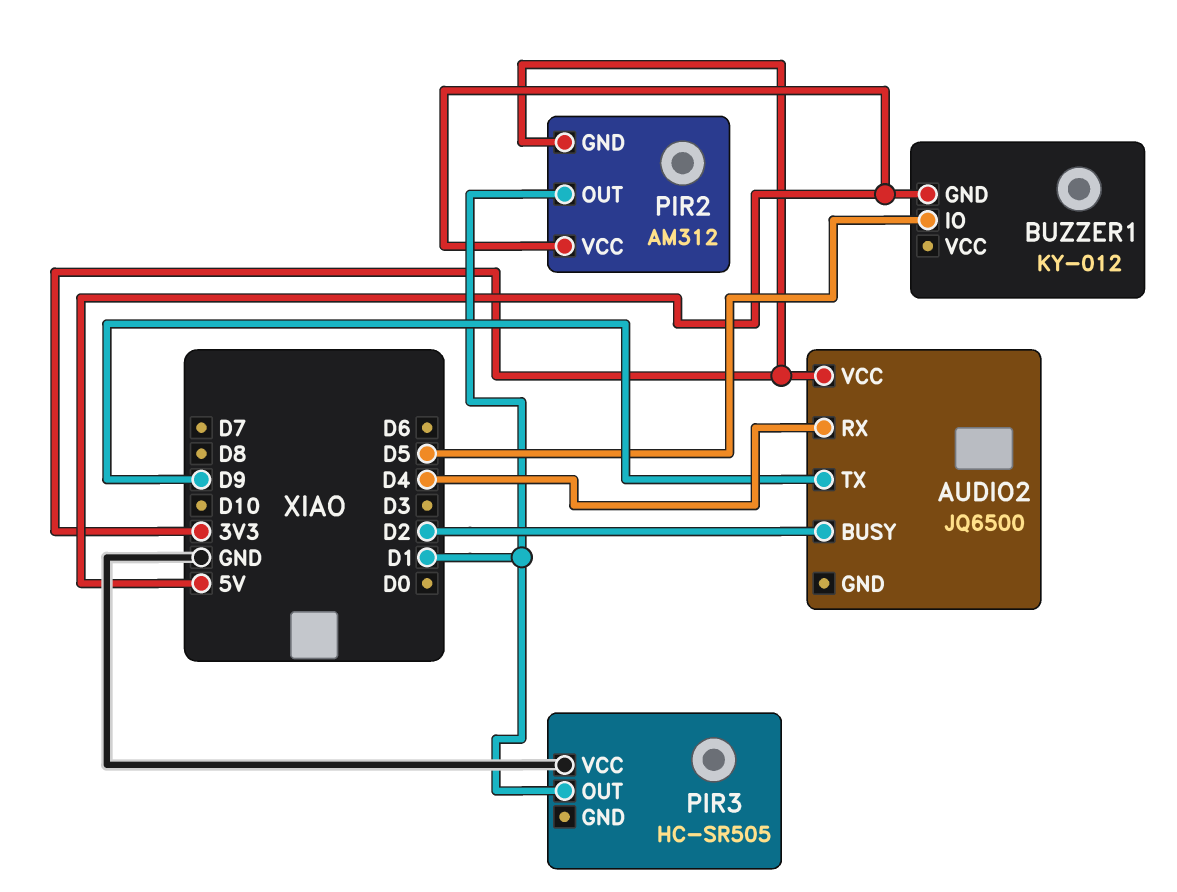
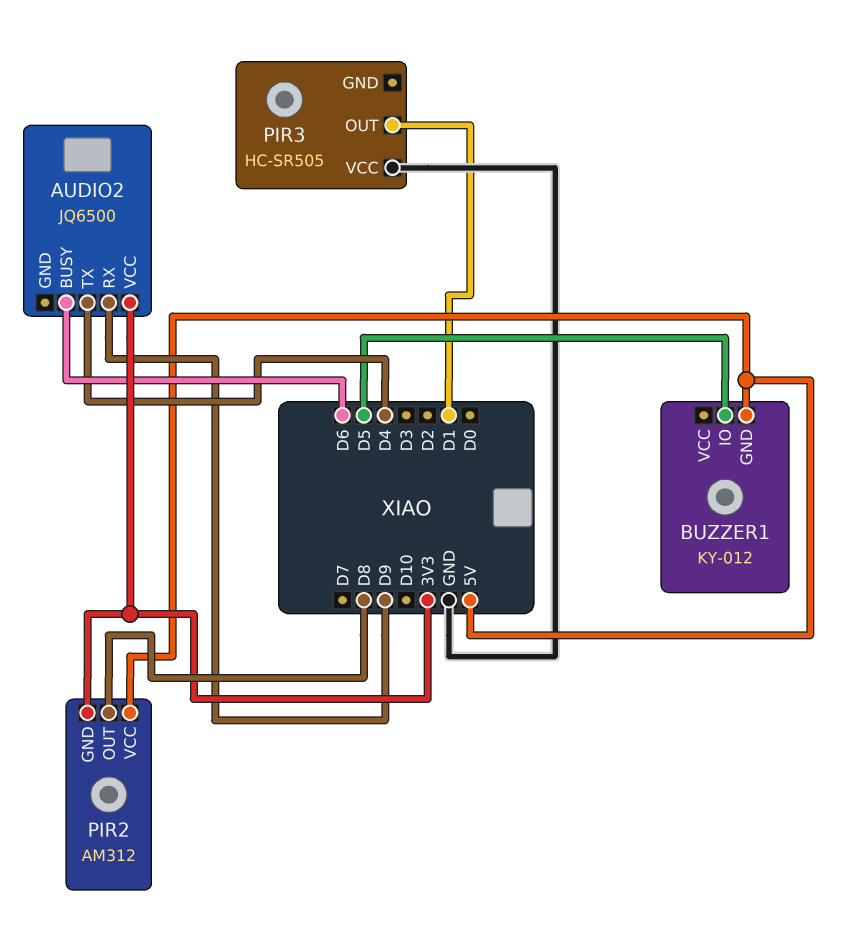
AUDIO2 pin BUSY: D2 -> D6
AUDIO2 pin RX: D4 -> D9
AUDIO2 pin TX: D9 -> D4
PIR2 pin OUT: D1 -> D8

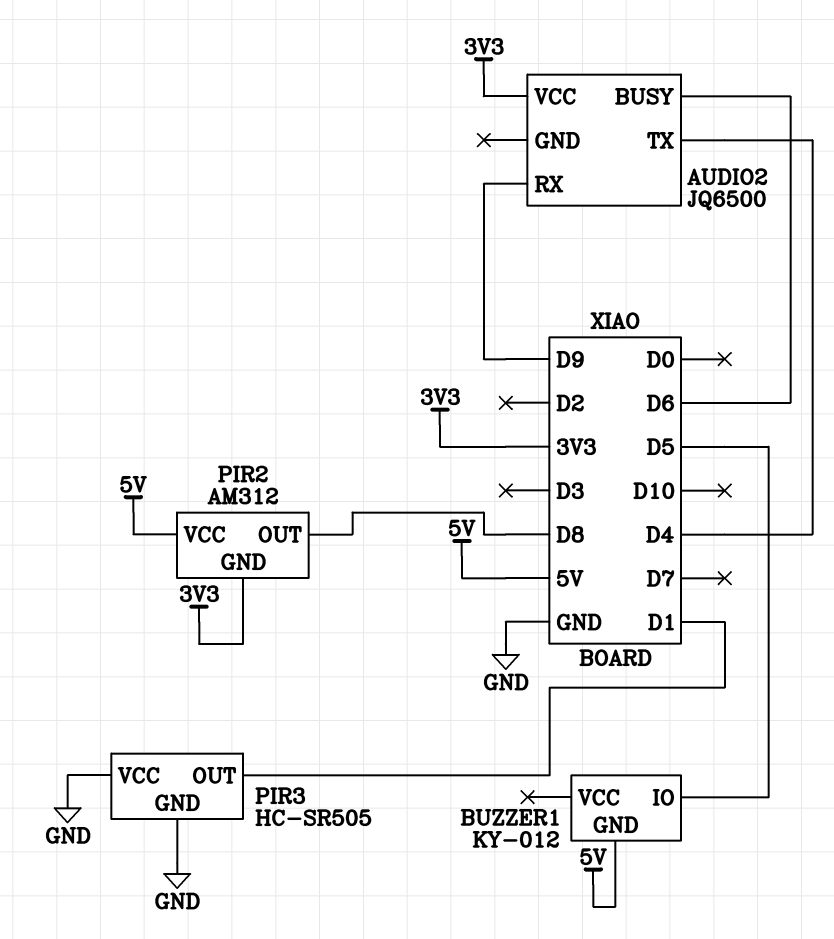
PIR3 pin GND: none -> GND

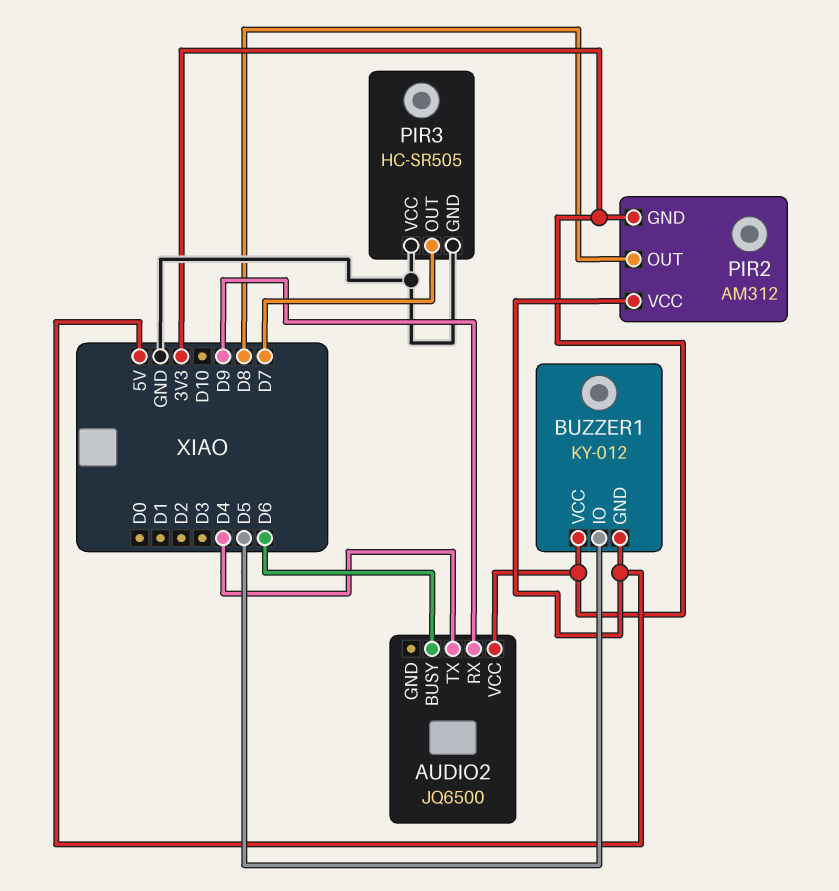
BUZZER1 pin VCC: none -> 3V3
PIR3 pin OUT: D1 -> D7

